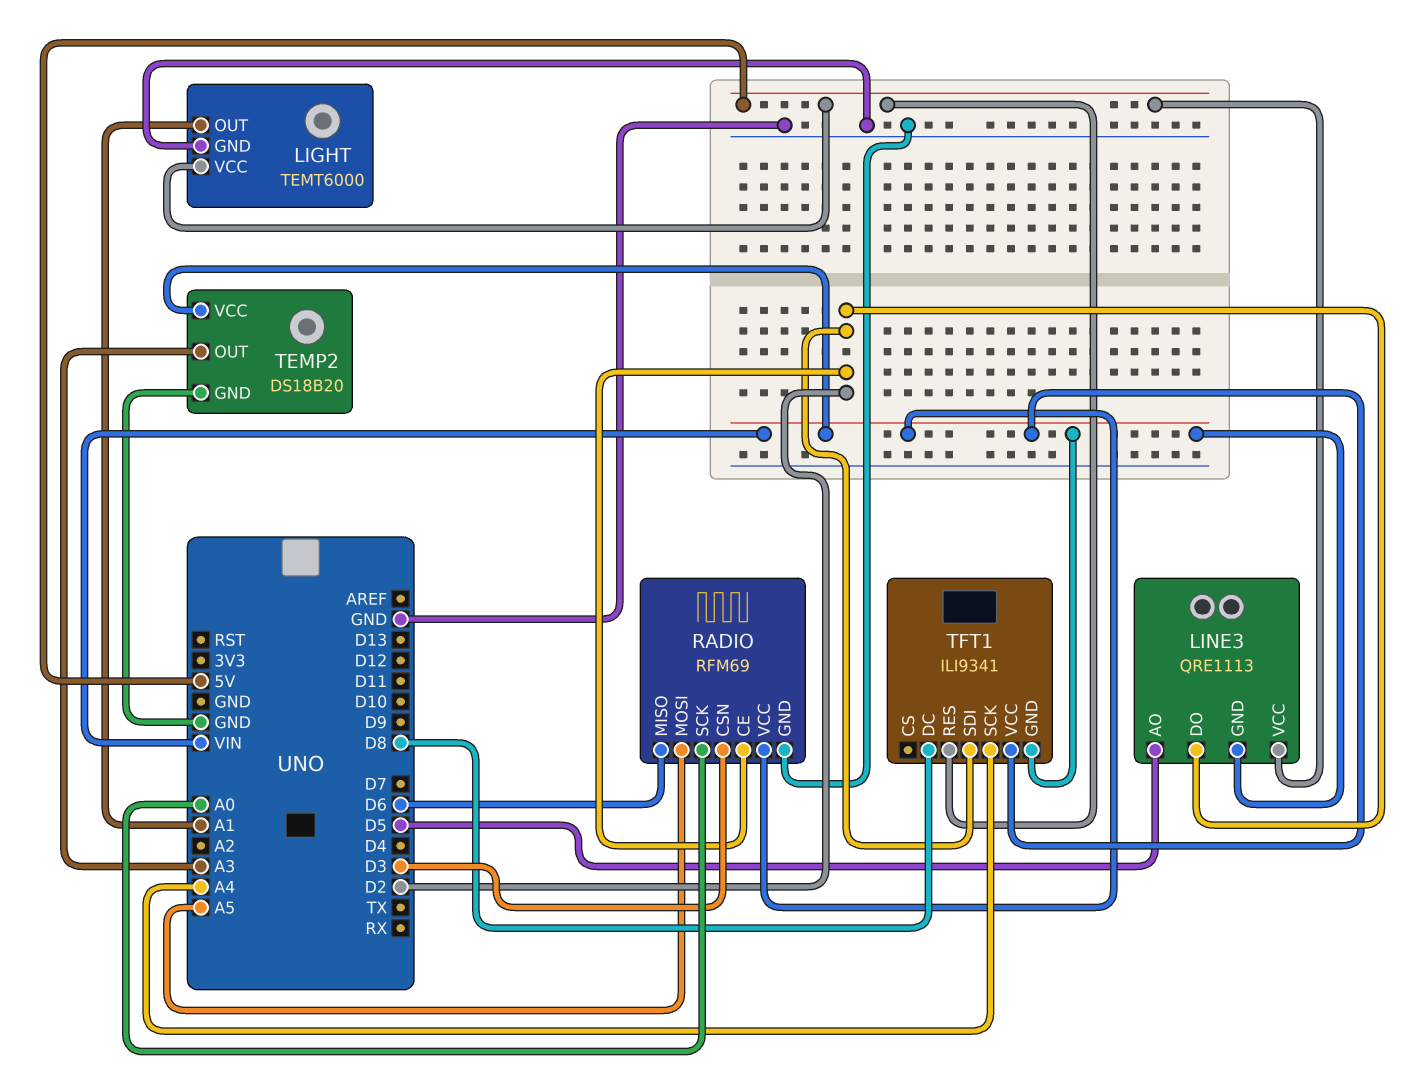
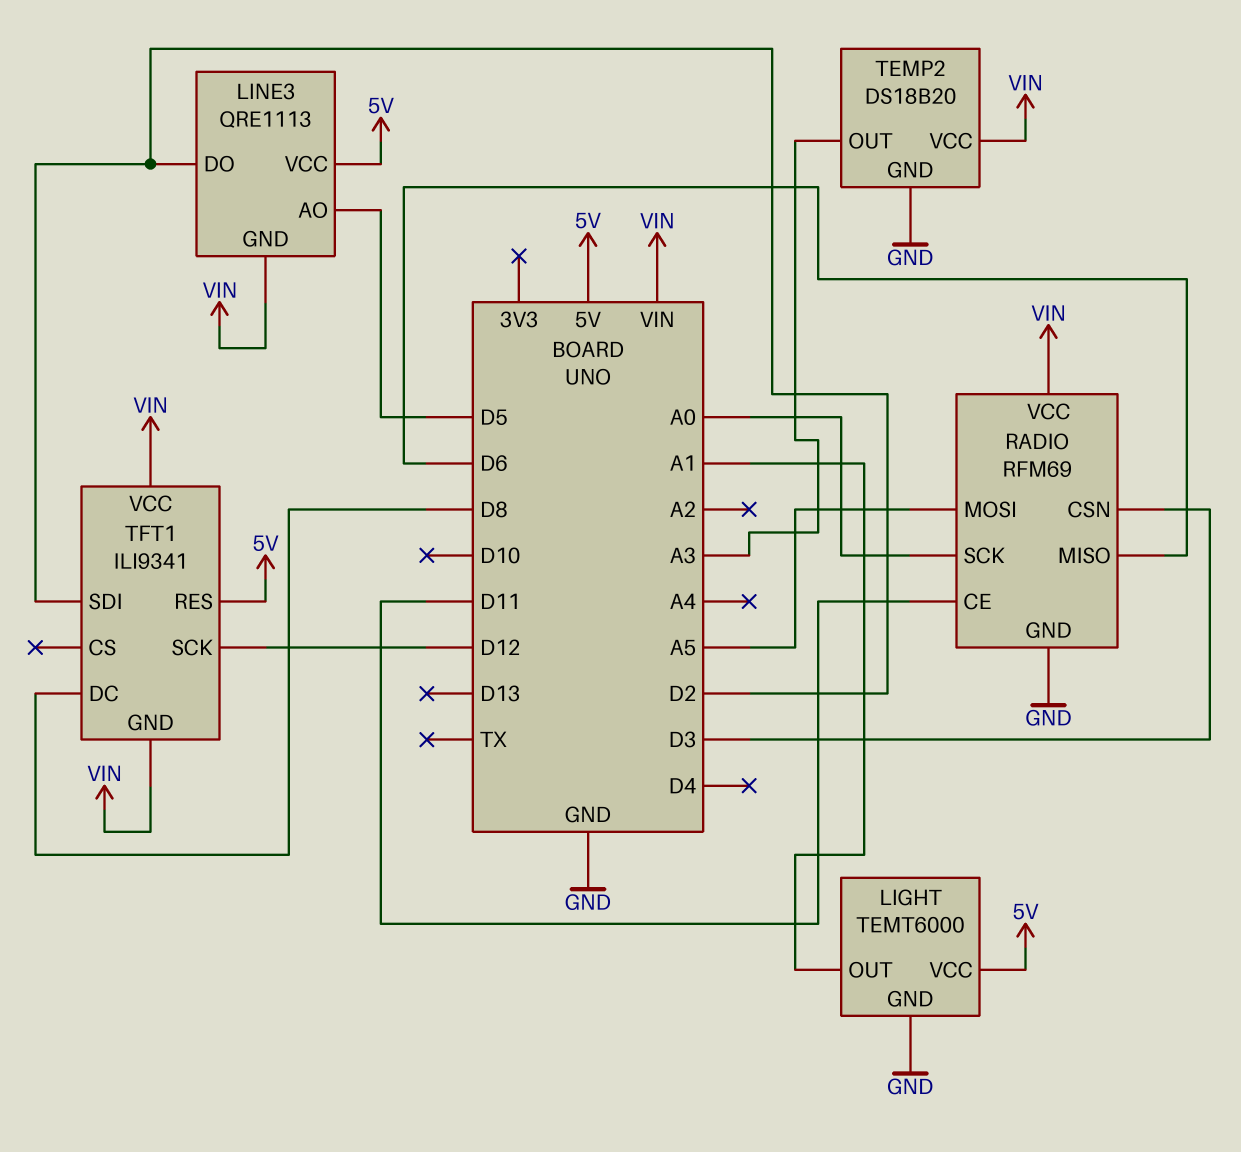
RADIO pin CE: D2 -> D11
TFT1 pin SCK: A4 -> D12

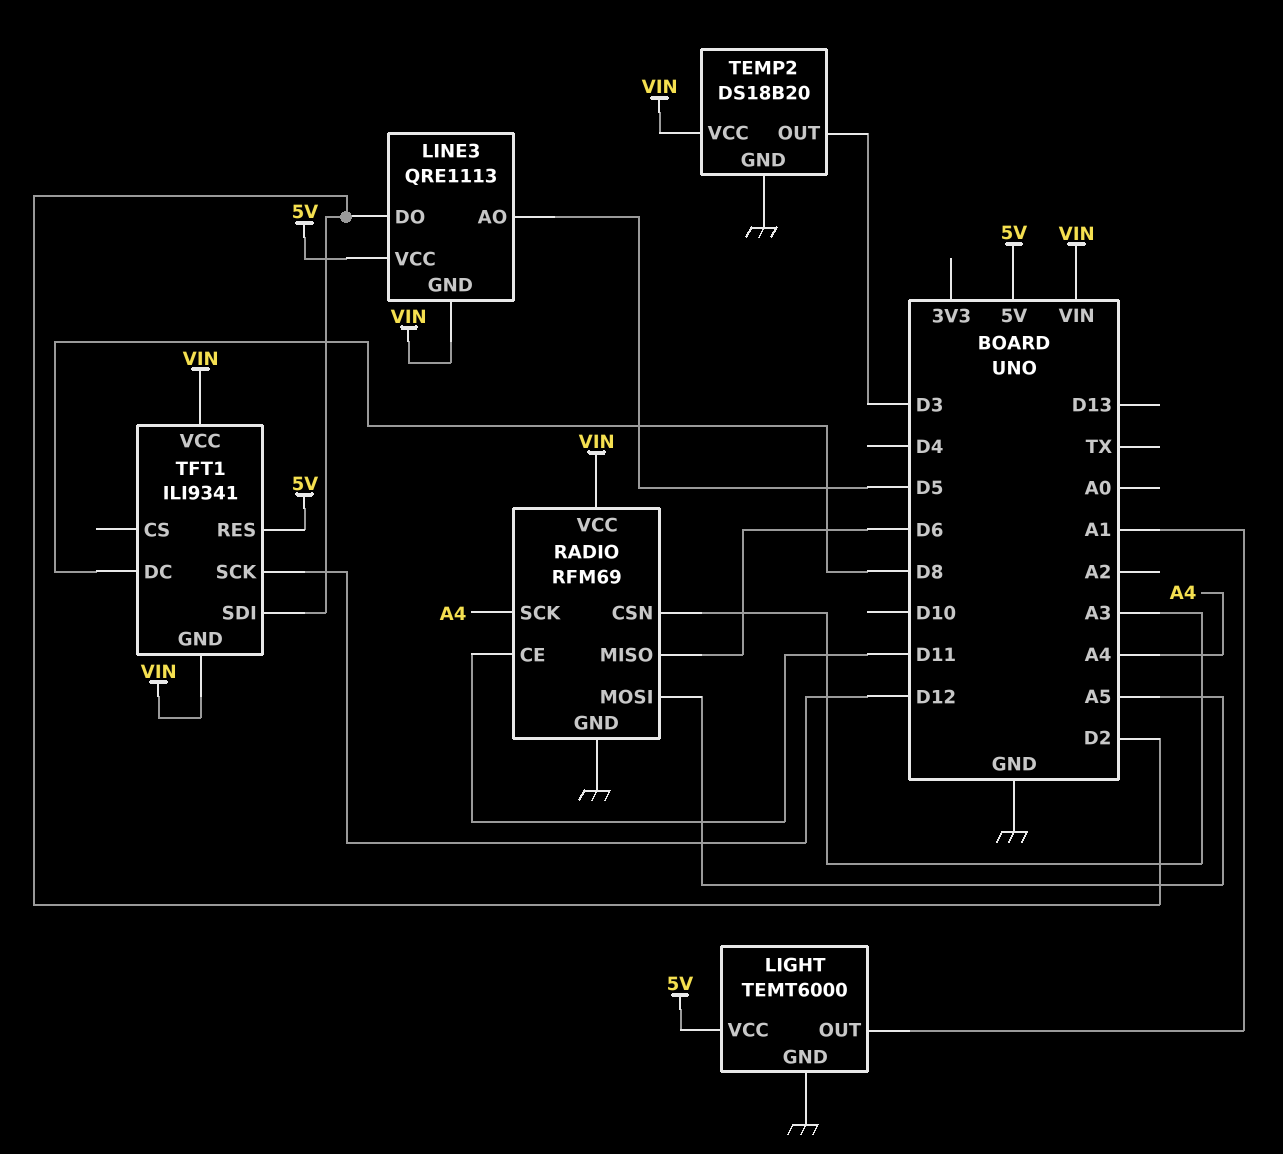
RADIO pin CSN: D3 -> A3
RADIO pin SCK: A0 -> A4
TEMP2 pin OUT: A3 -> D3

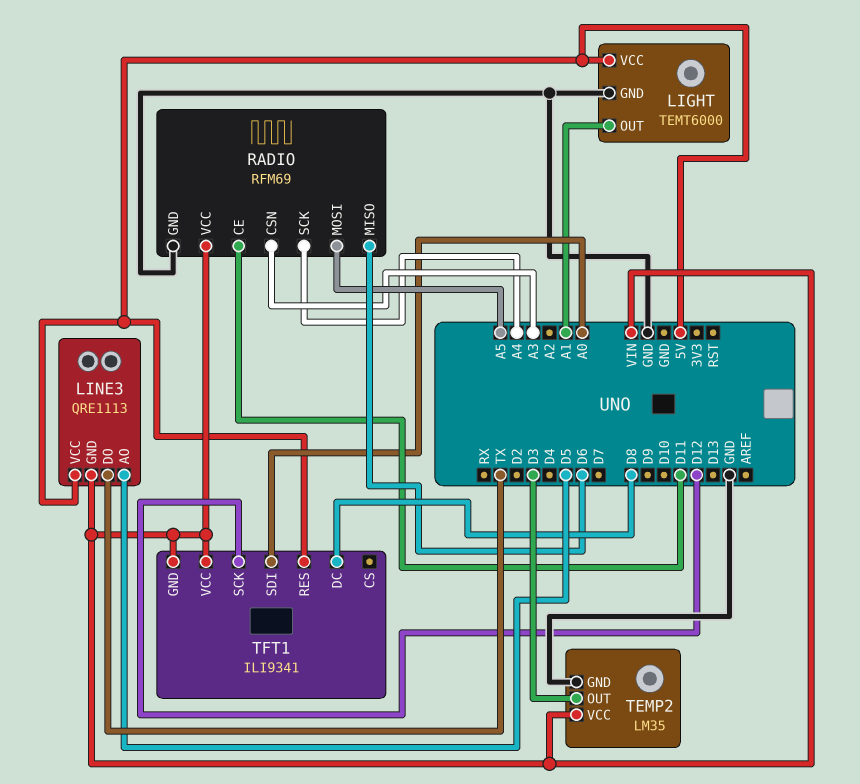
LINE3 pin DO: D2 -> TX
TEMP2: DS18B20 -> LM35
TFT1 pin SDI: D2 -> A0

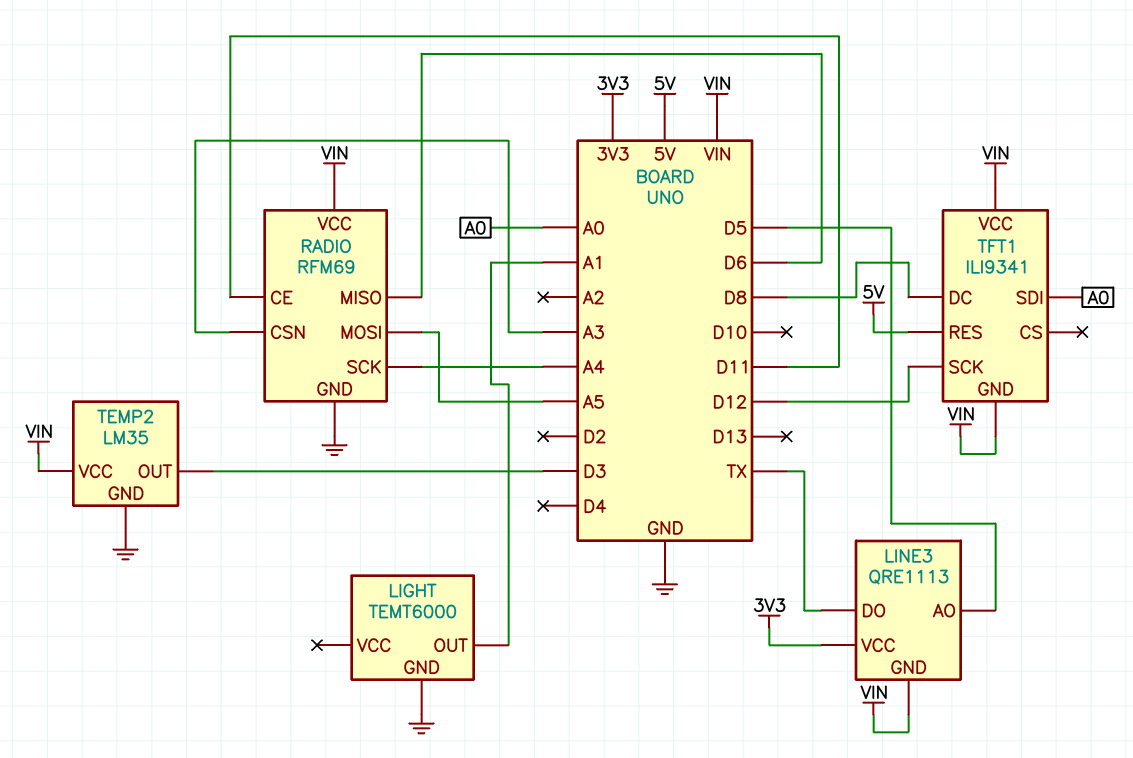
LIGHT pin VCC: 5V -> none
LINE3 pin VCC: 5V -> 3V3

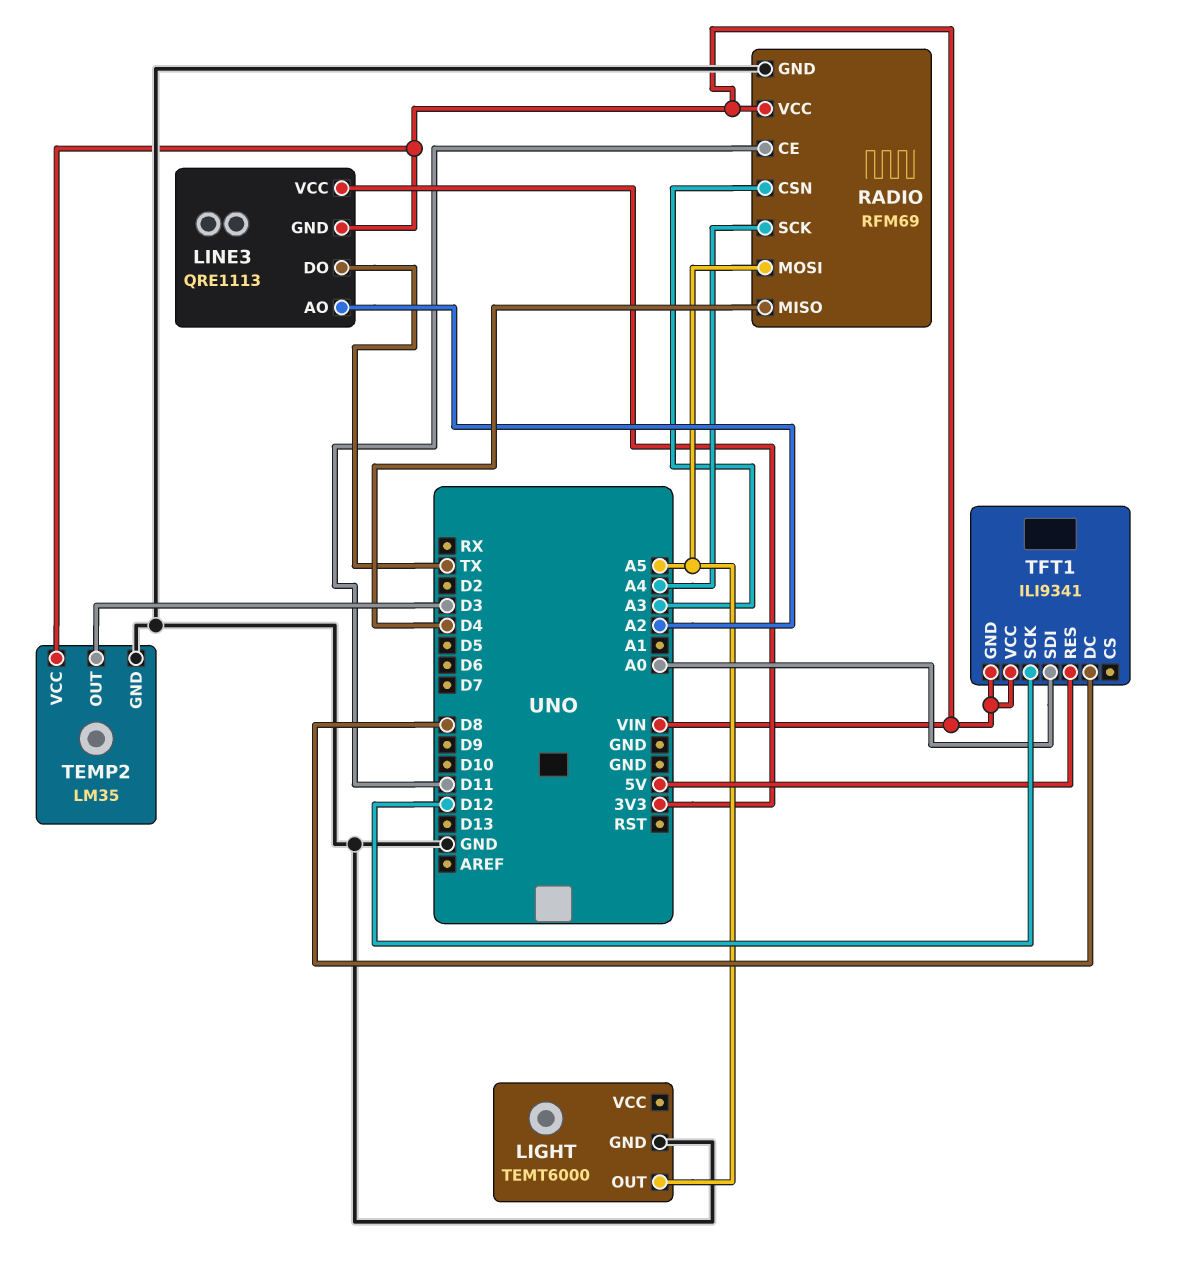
LIGHT pin OUT: A1 -> A5
LINE3 pin AO: D5 -> A2
RADIO pin MISO: D6 -> D4

